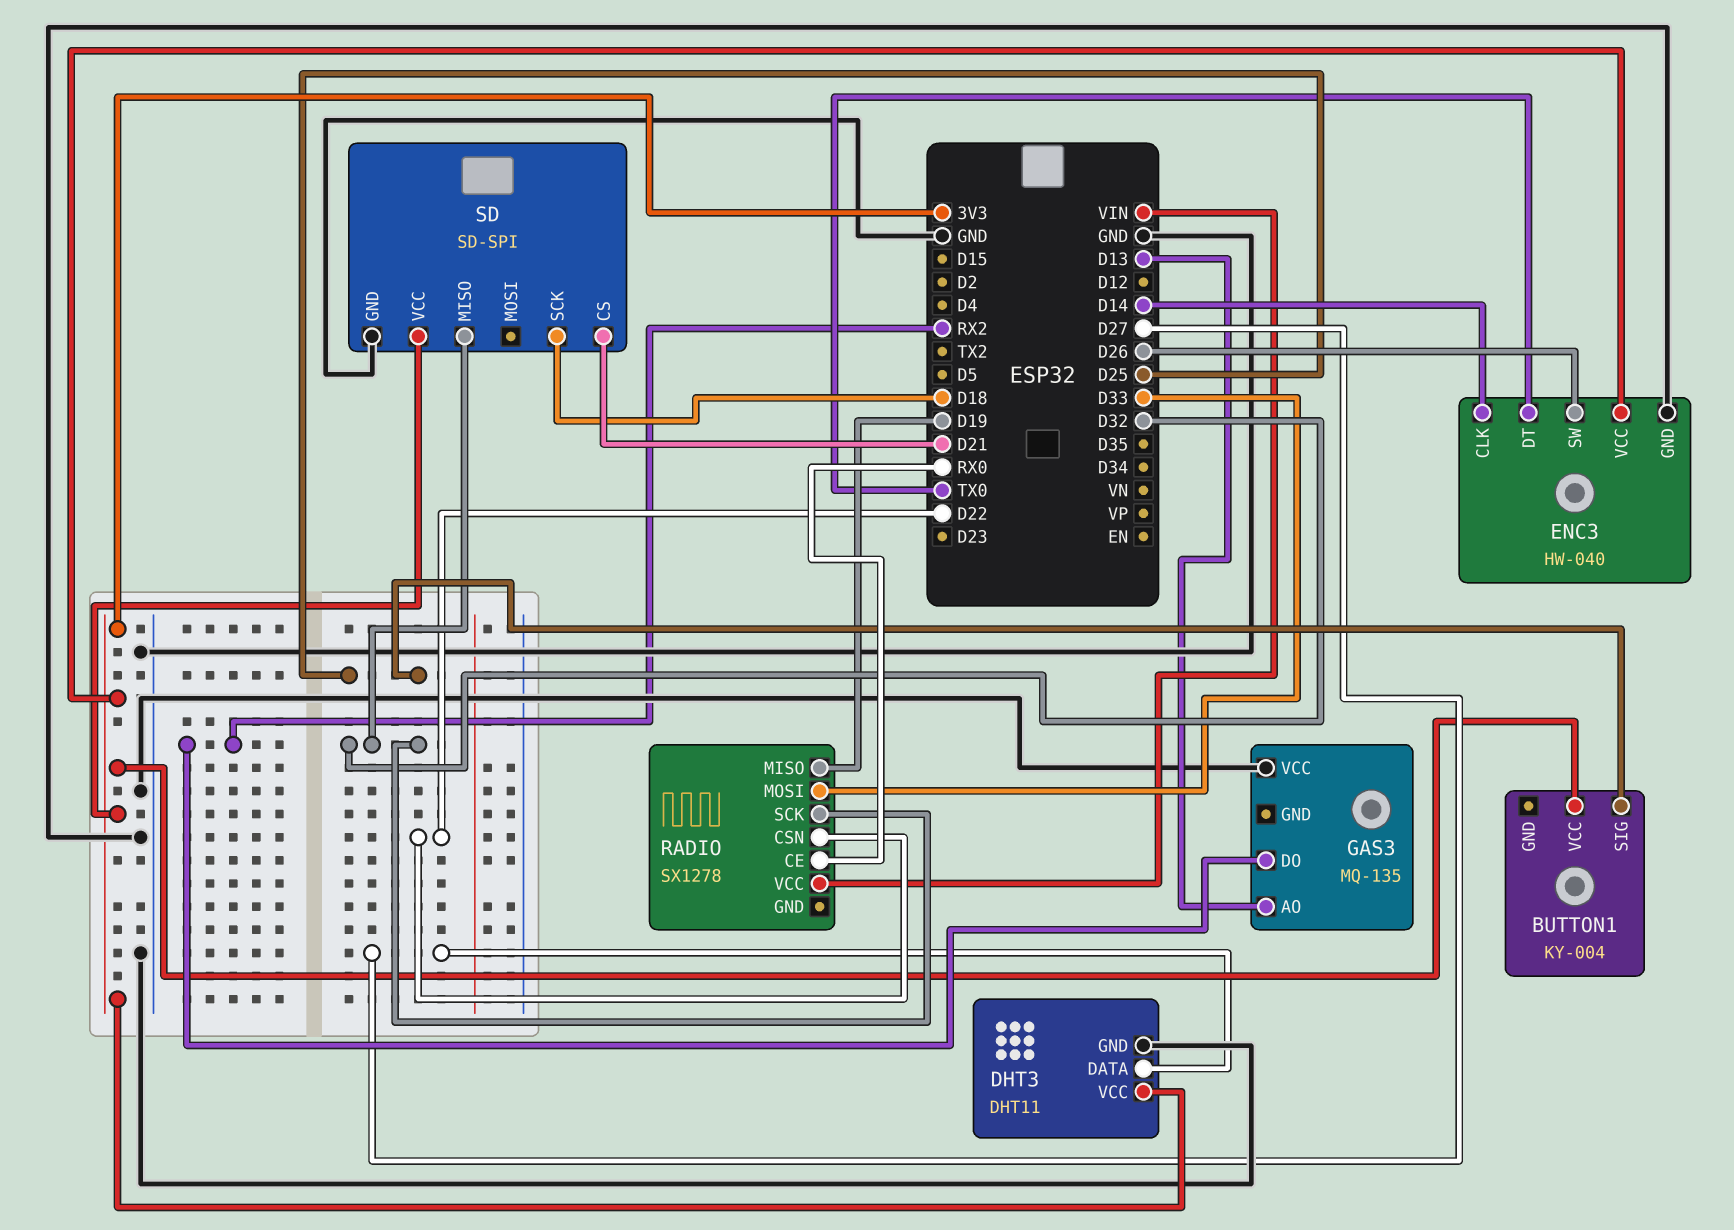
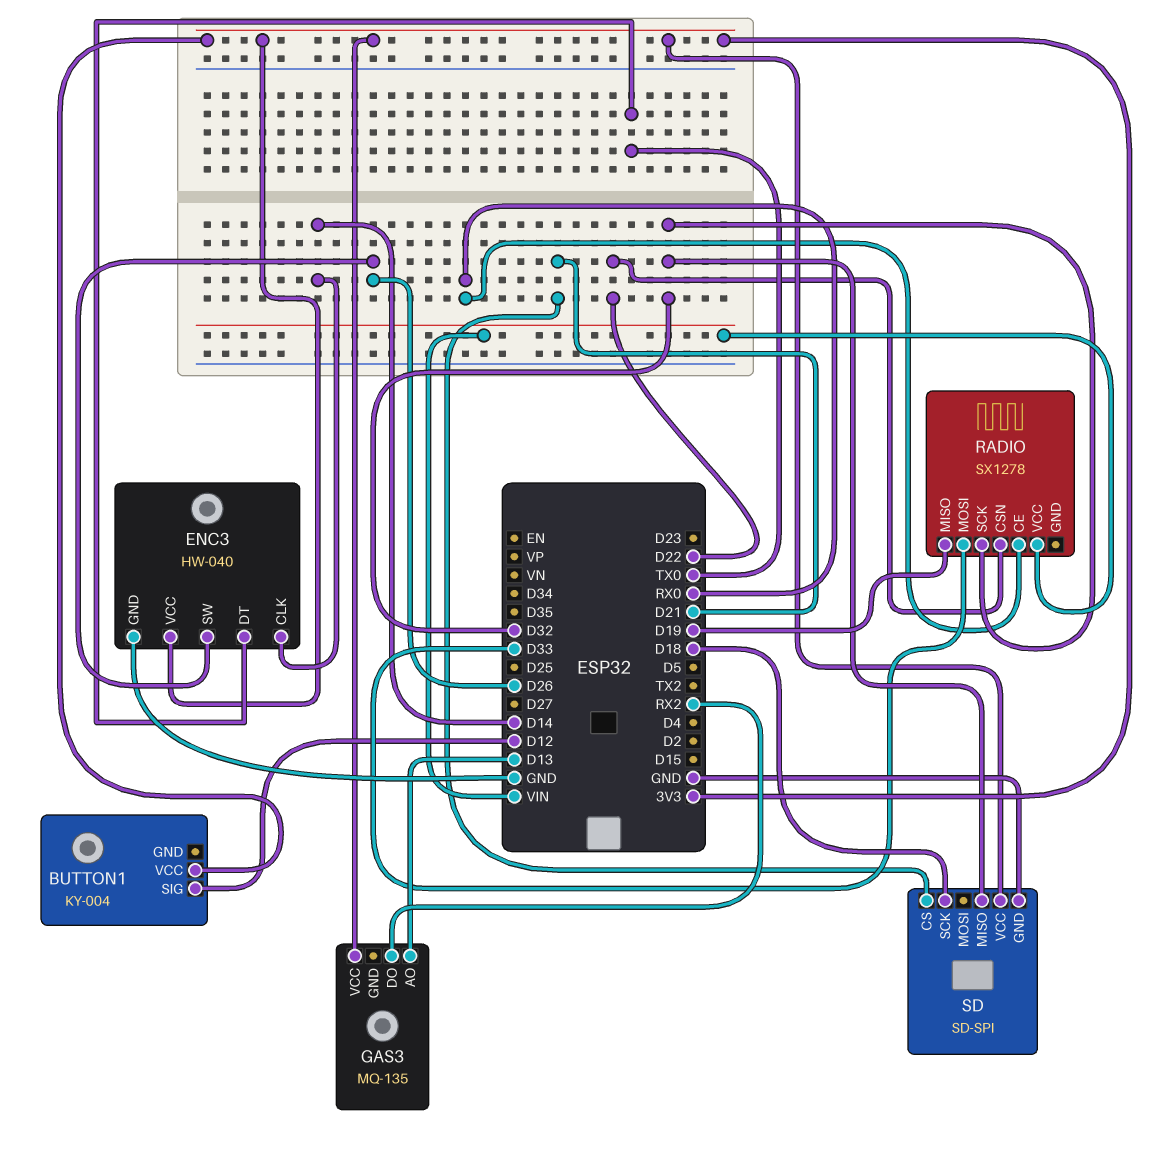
BUTTON1 pin SIG: D25 -> D12
DHT3: DHT11 -> none
DHT3 pin DATA: D27 -> none
DHT3 pin GND: GND -> none
DHT3 pin VCC: 3V3 -> none
GAS3 pin VCC: GND -> 3V3

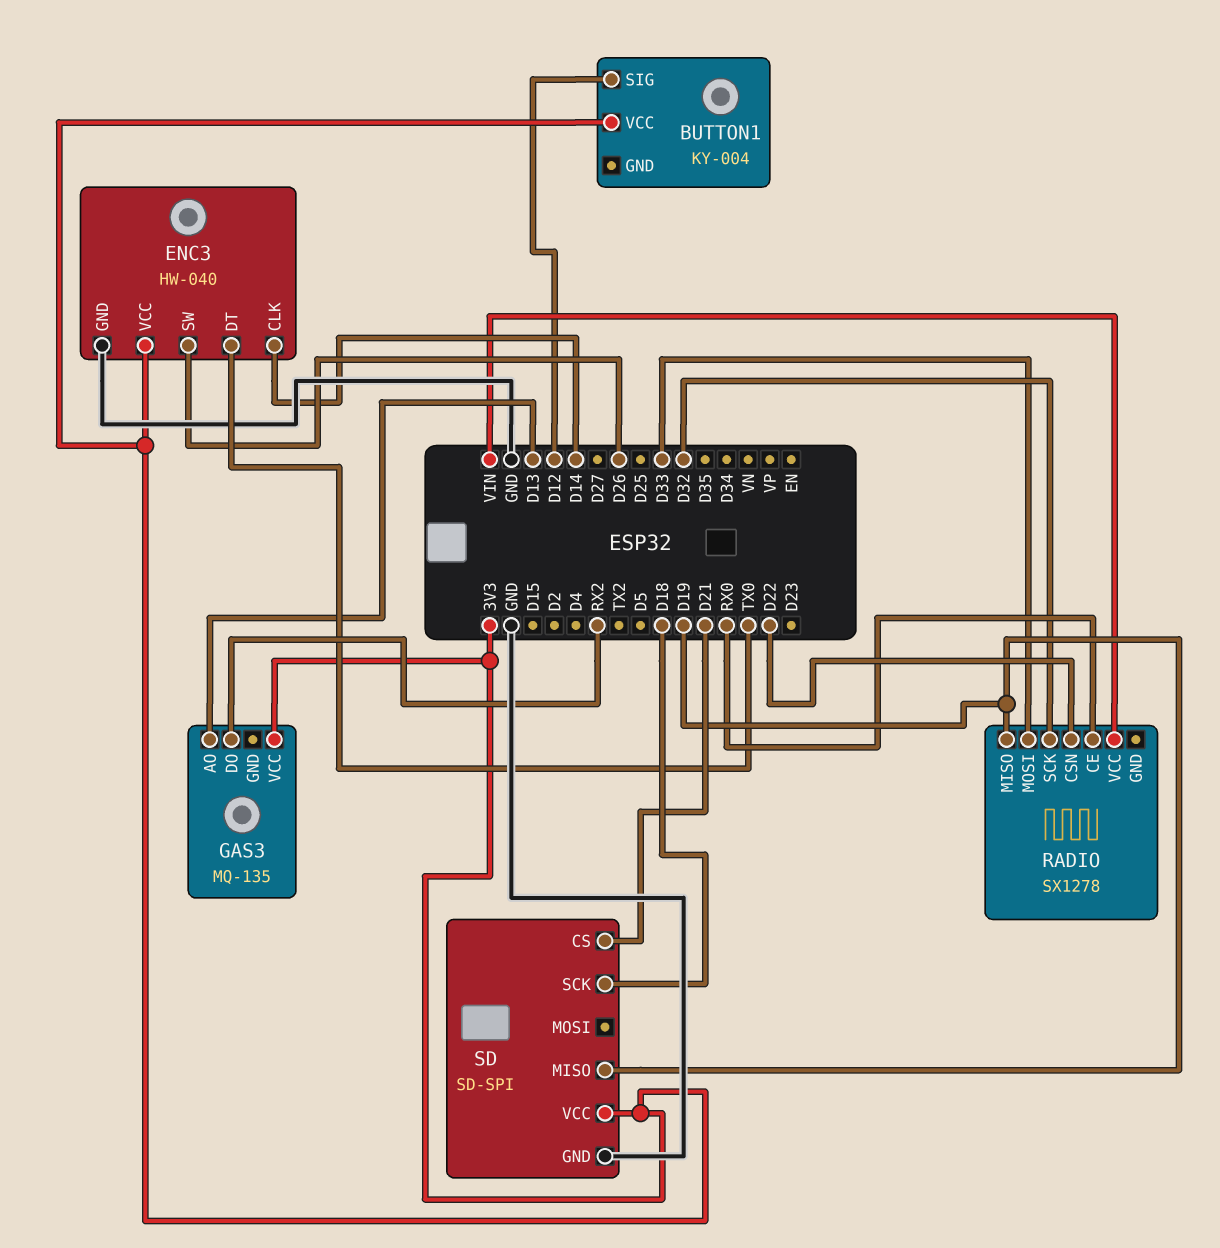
SD pin MISO: D32 -> D19

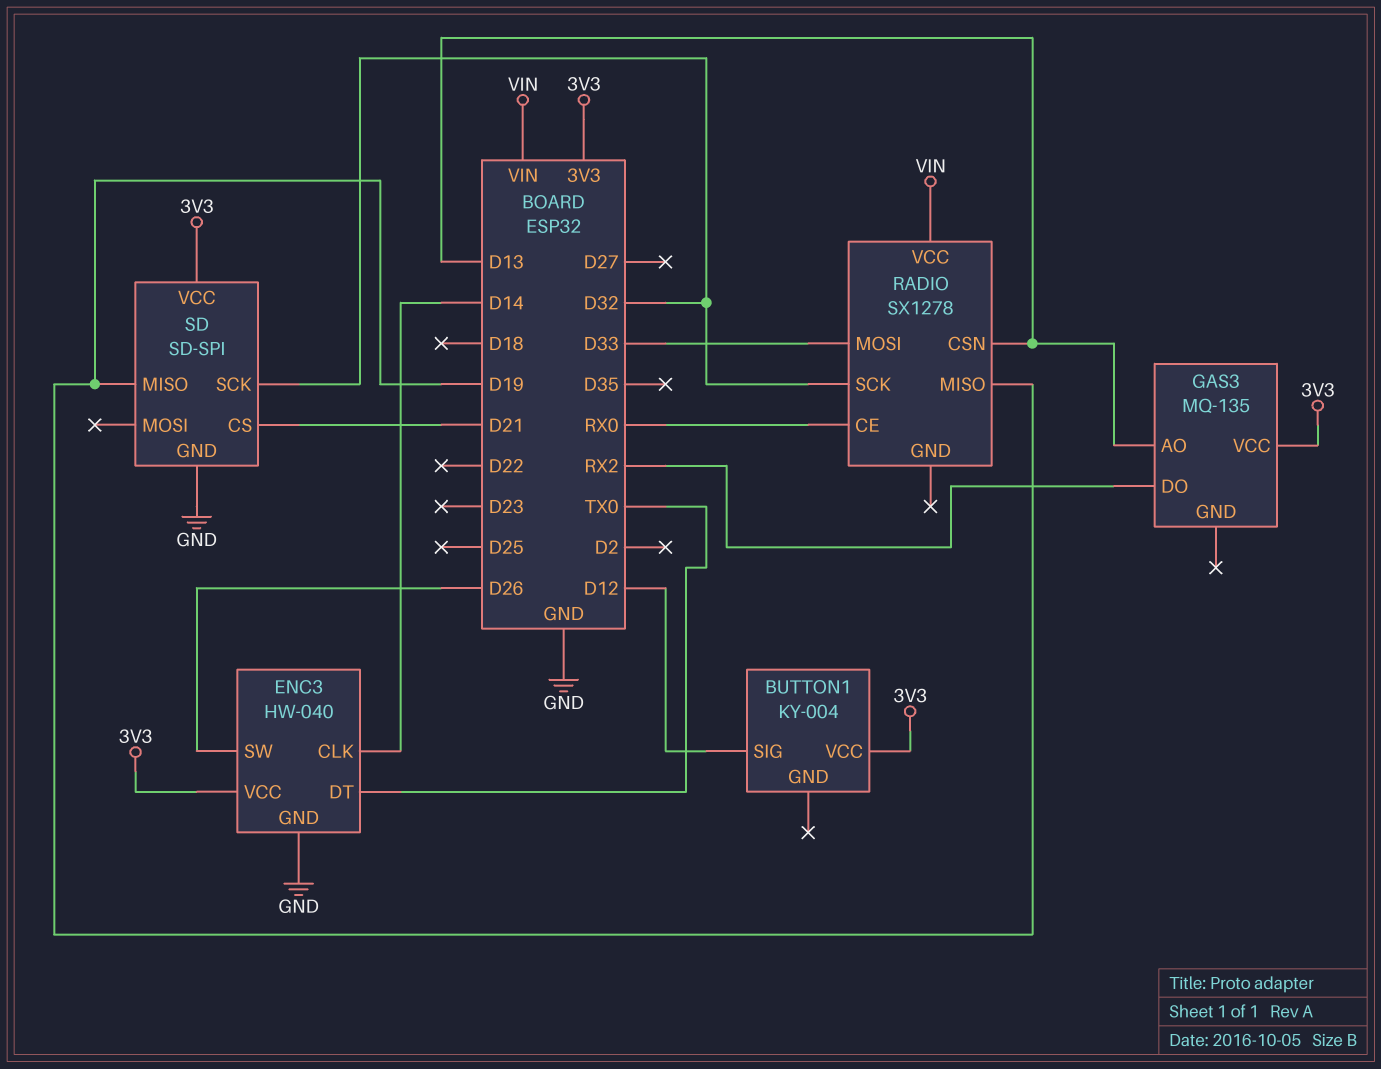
RADIO pin CSN: D22 -> D13
SD pin SCK: D18 -> D32

